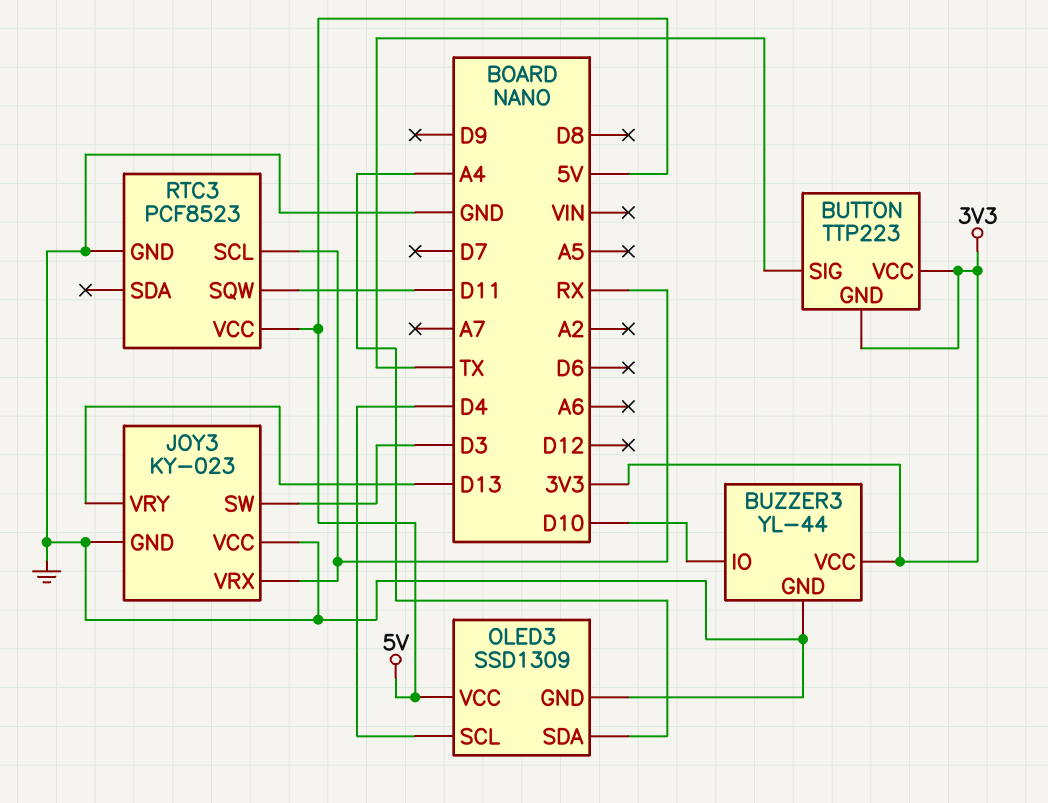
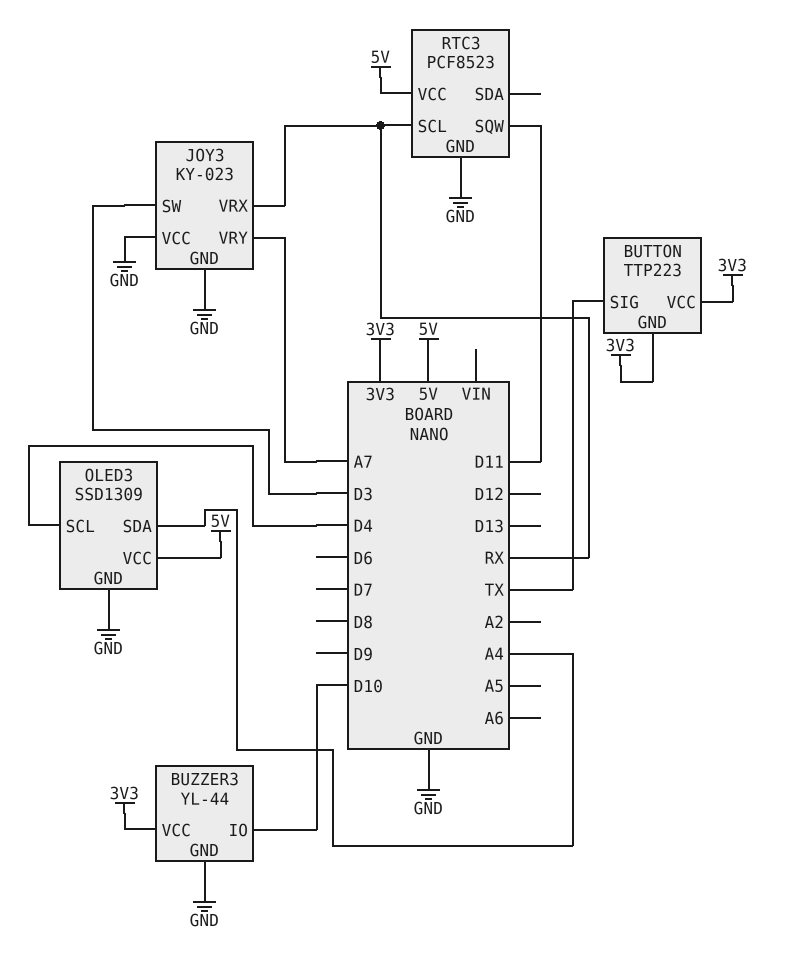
JOY3 pin VRY: D13 -> A7

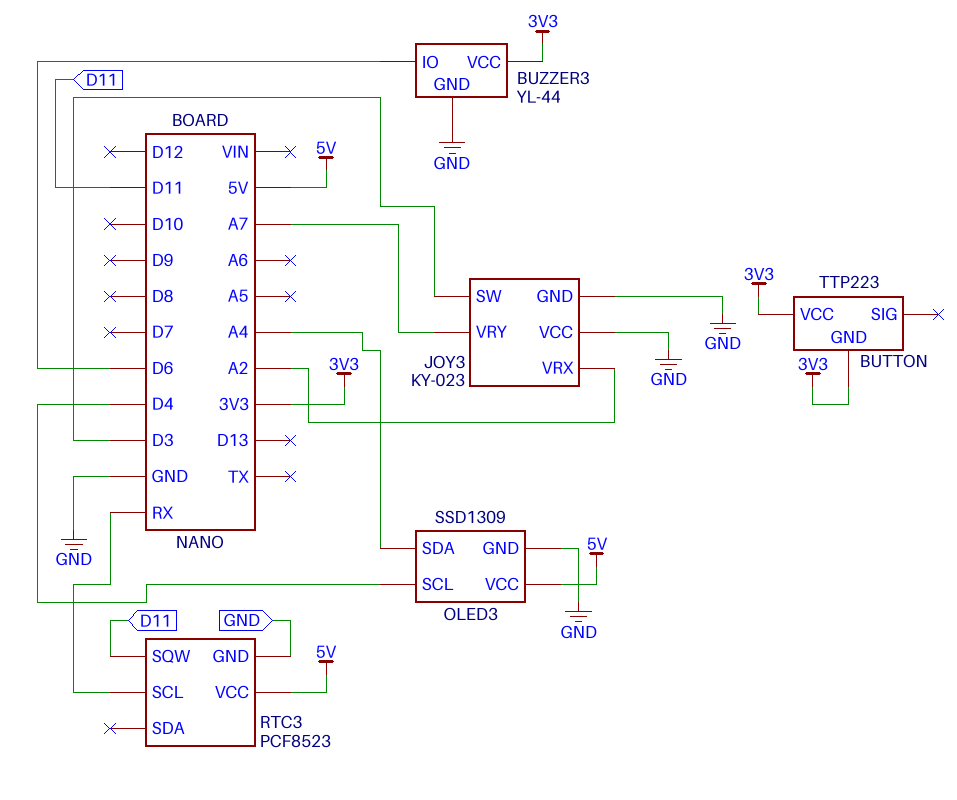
BUTTON pin SIG: TX -> none
BUZZER3 pin IO: D10 -> D6
JOY3 pin VRX: RX -> A2

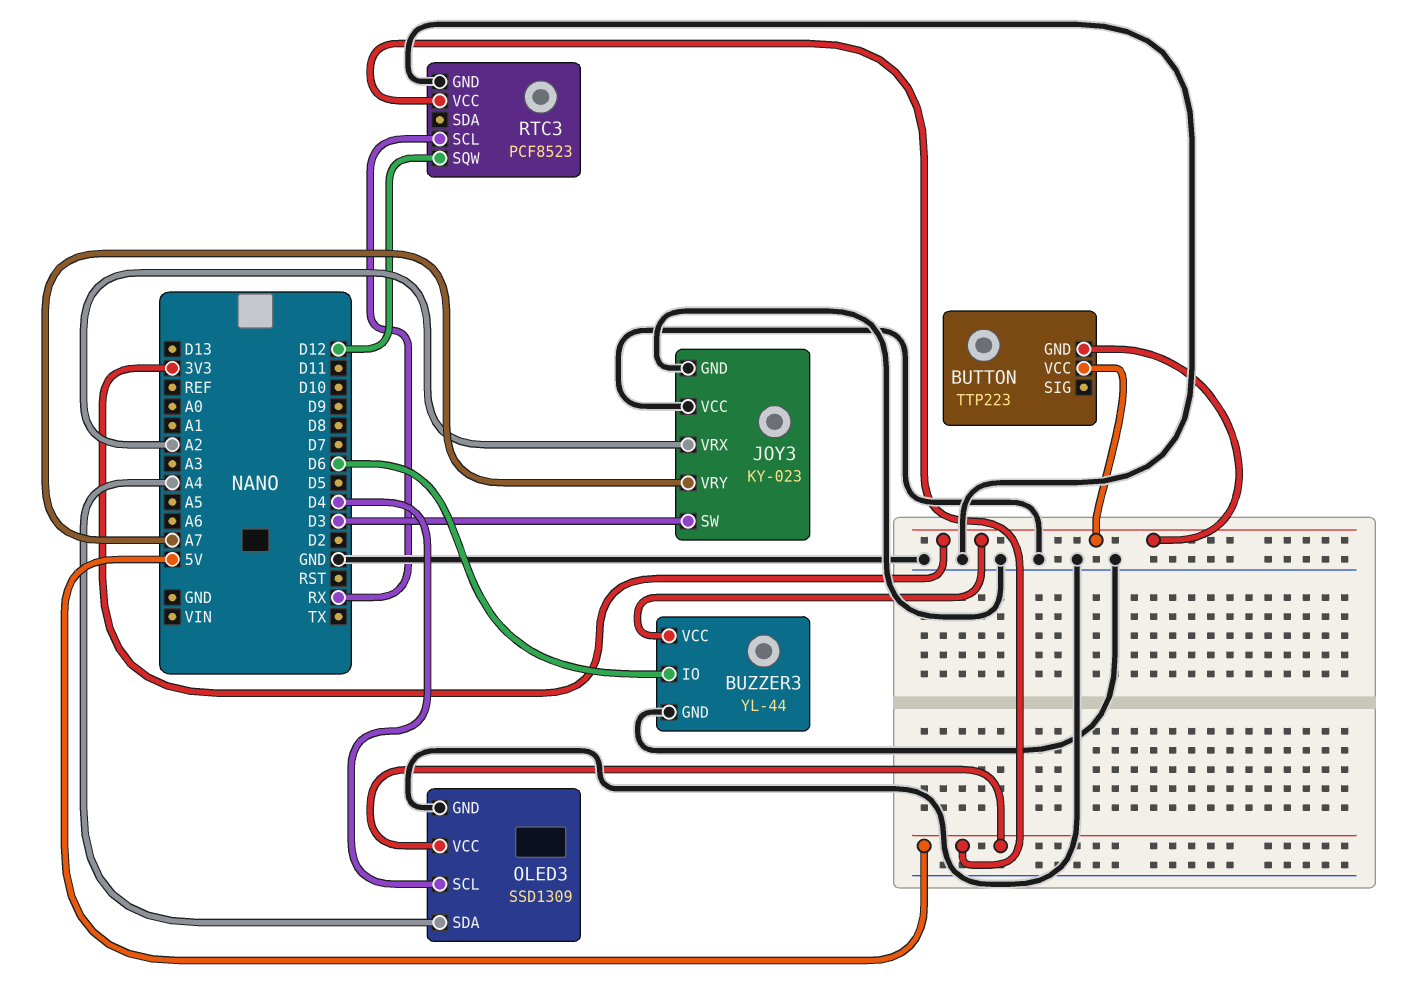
RTC3 pin SQW: D11 -> D12

